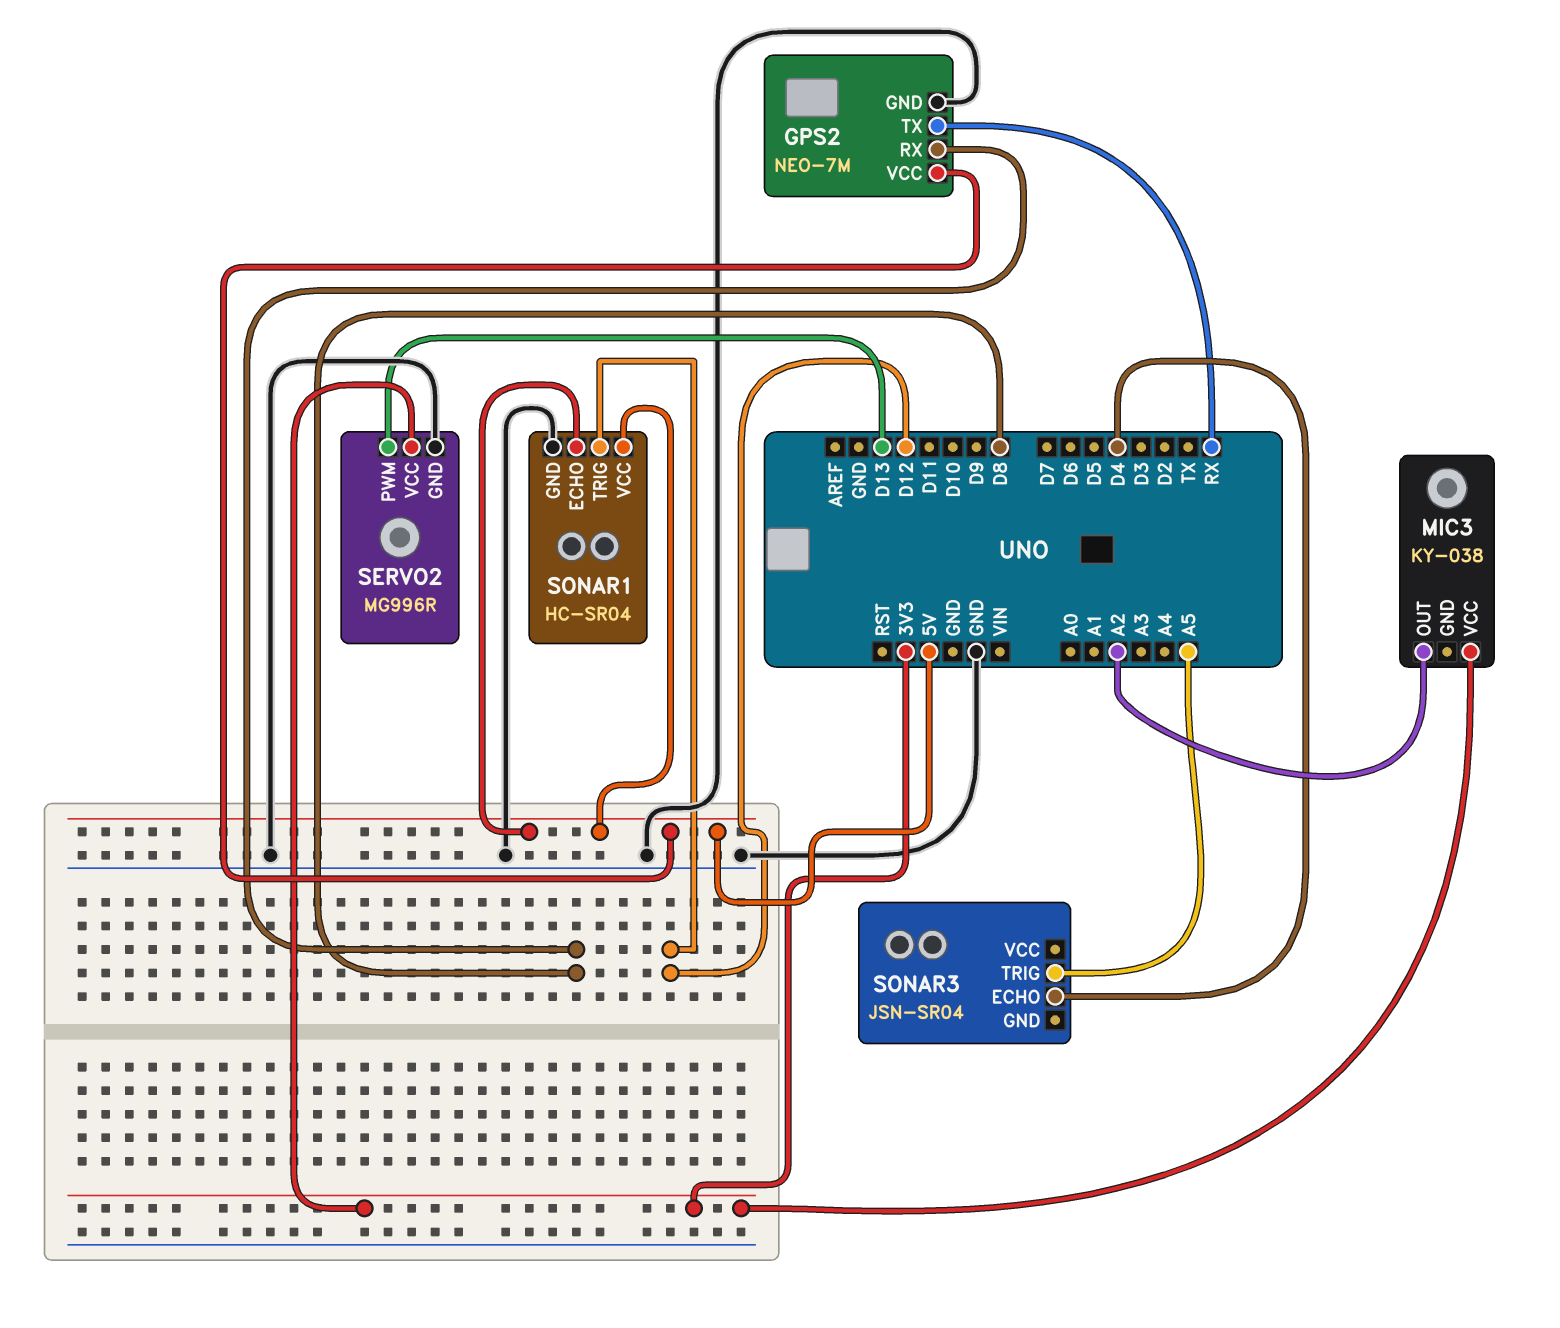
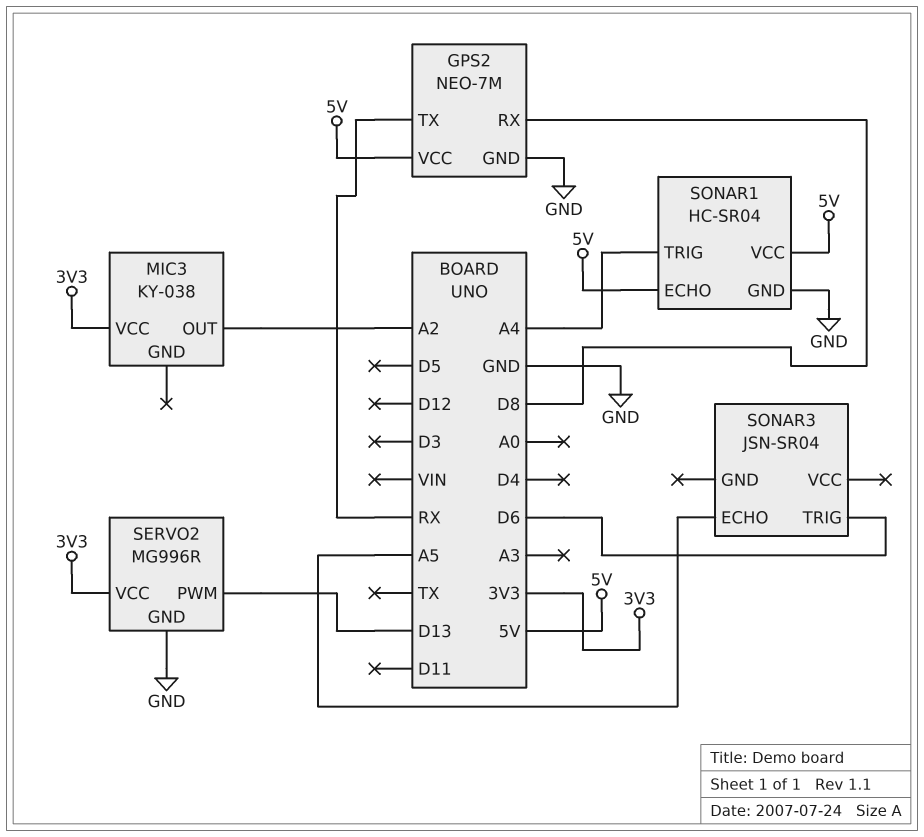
SONAR1 pin TRIG: D12 -> A4
SONAR3 pin ECHO: D4 -> A5
SONAR3 pin TRIG: A5 -> D6

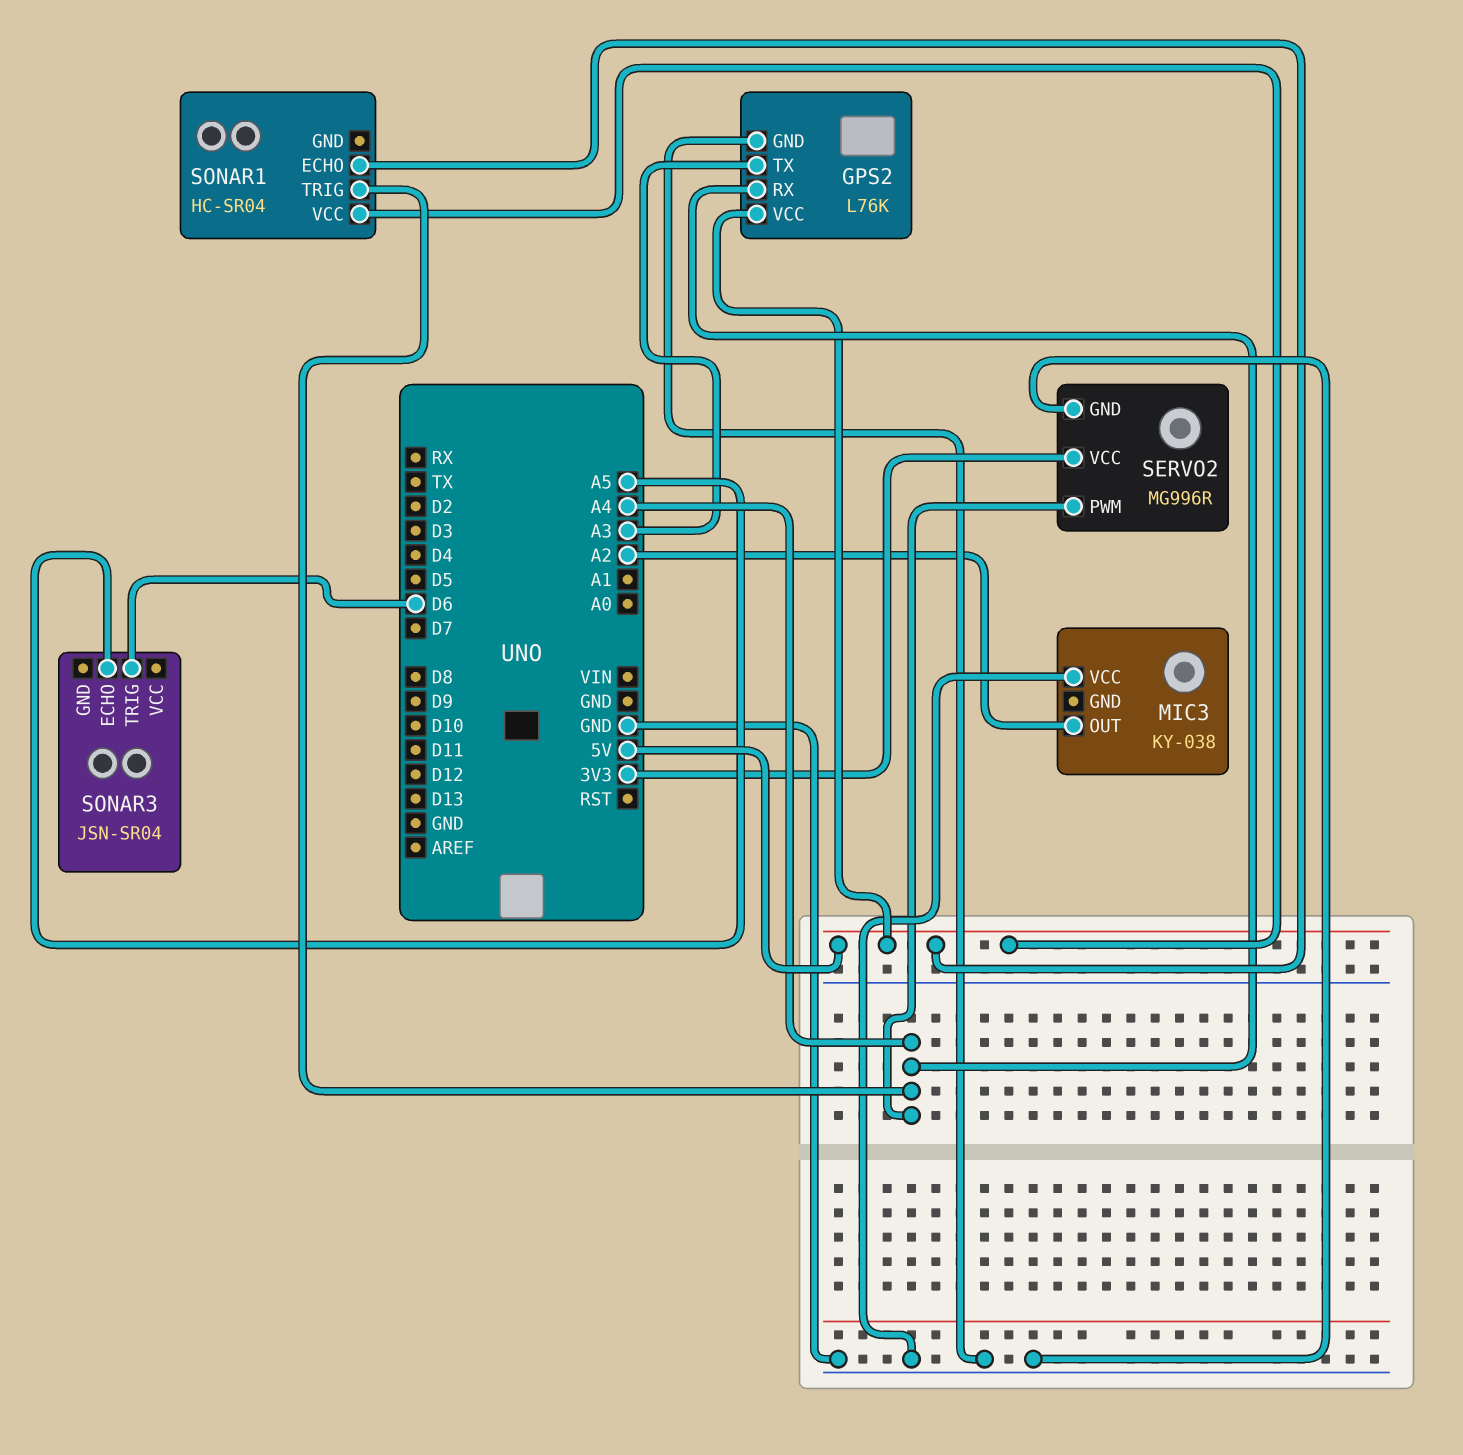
GPS2: NEO-7M -> L76K
GPS2 pin RX: D8 -> A4
GPS2 pin TX: RX -> A3
MIC3 pin VCC: 3V3 -> GND
SERVO2 pin PWM: D13 -> A4
SONAR1 pin GND: GND -> none

